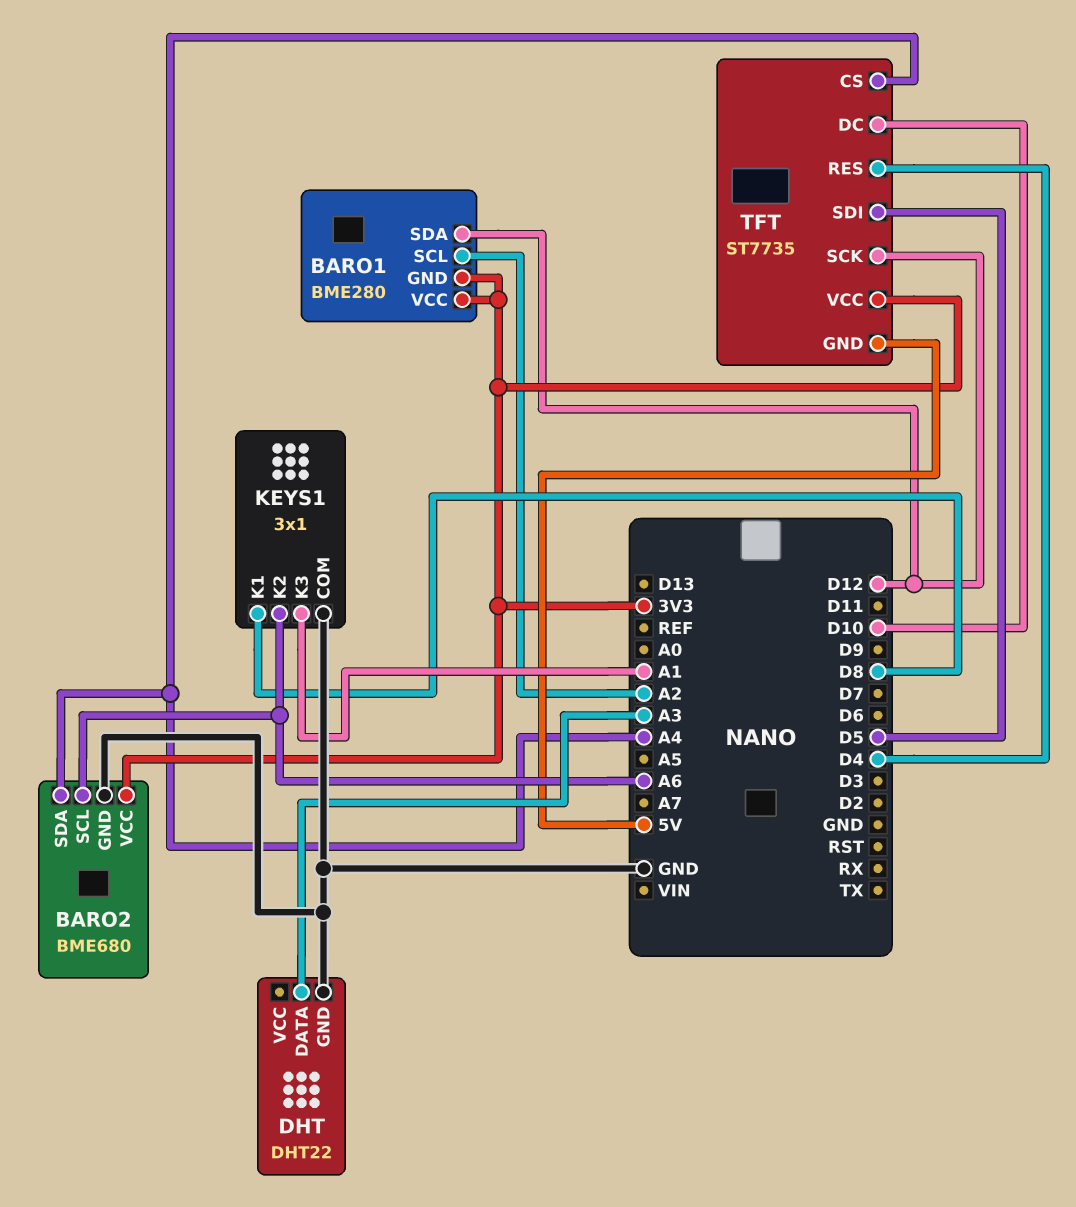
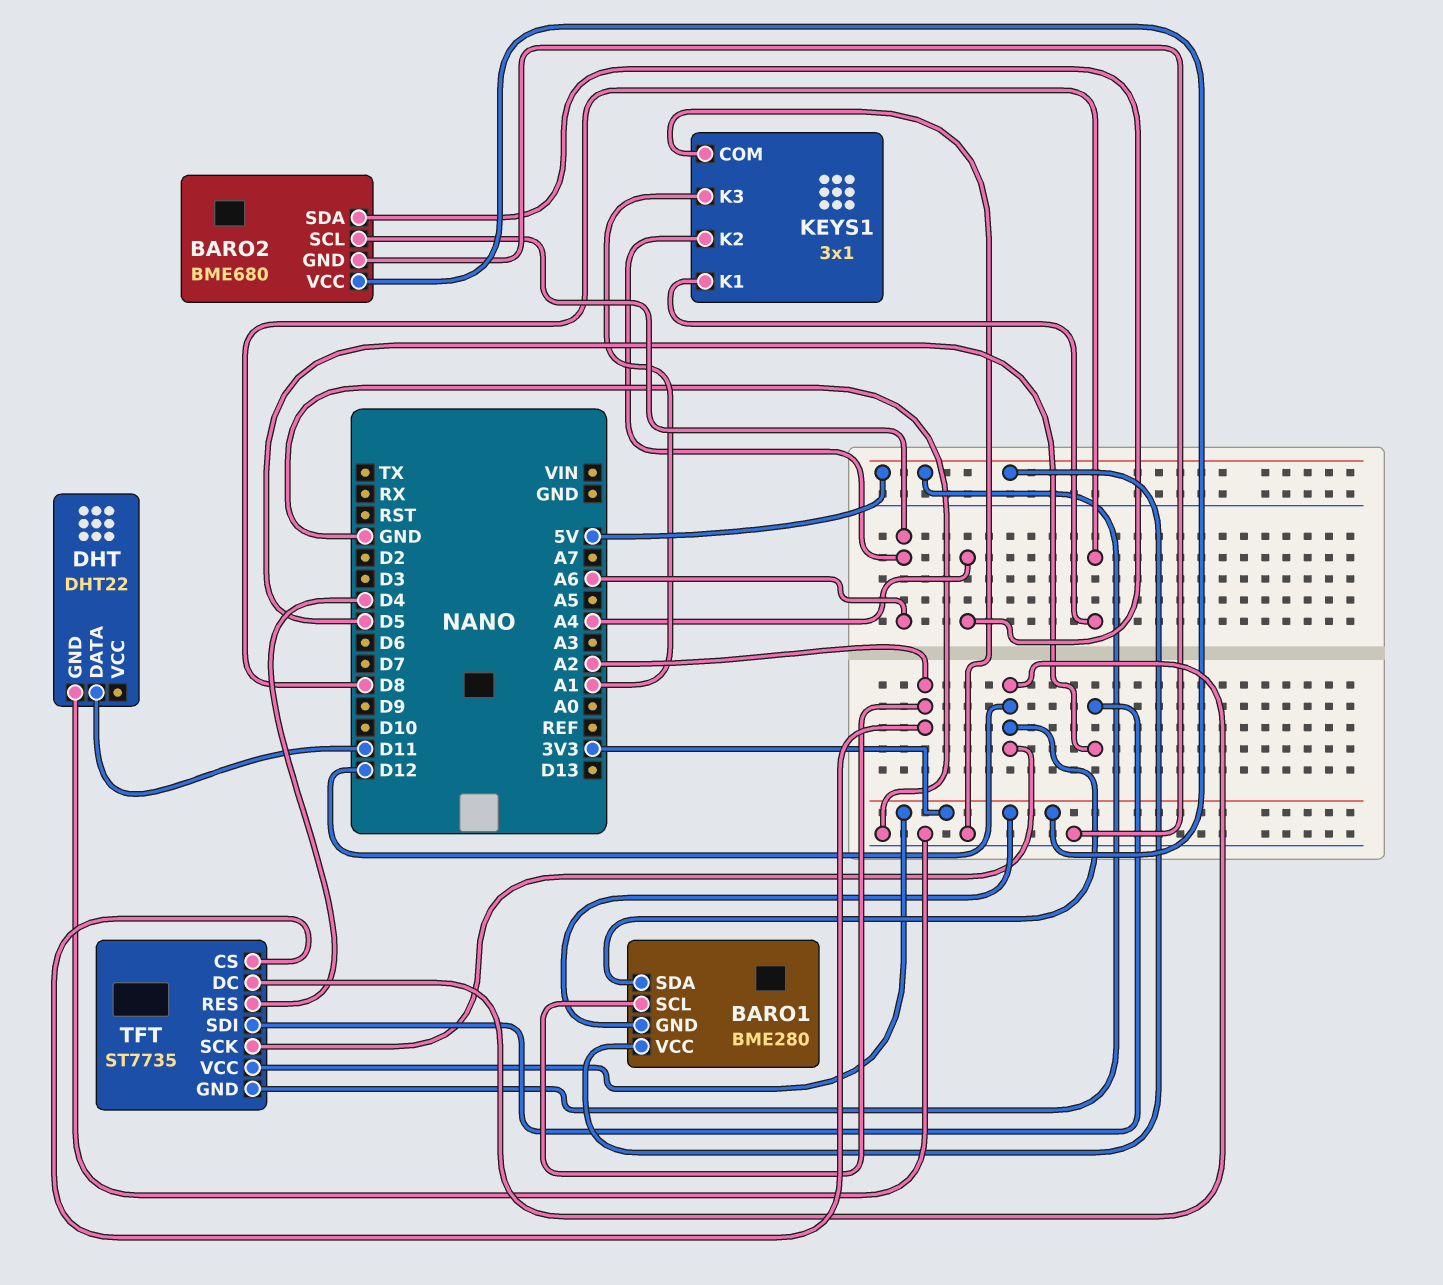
BARO1 pin VCC: 3V3 -> 5V
DHT pin DATA: A3 -> D11
TFT pin CS: A4 -> A2
TFT pin DC: D10 -> D12

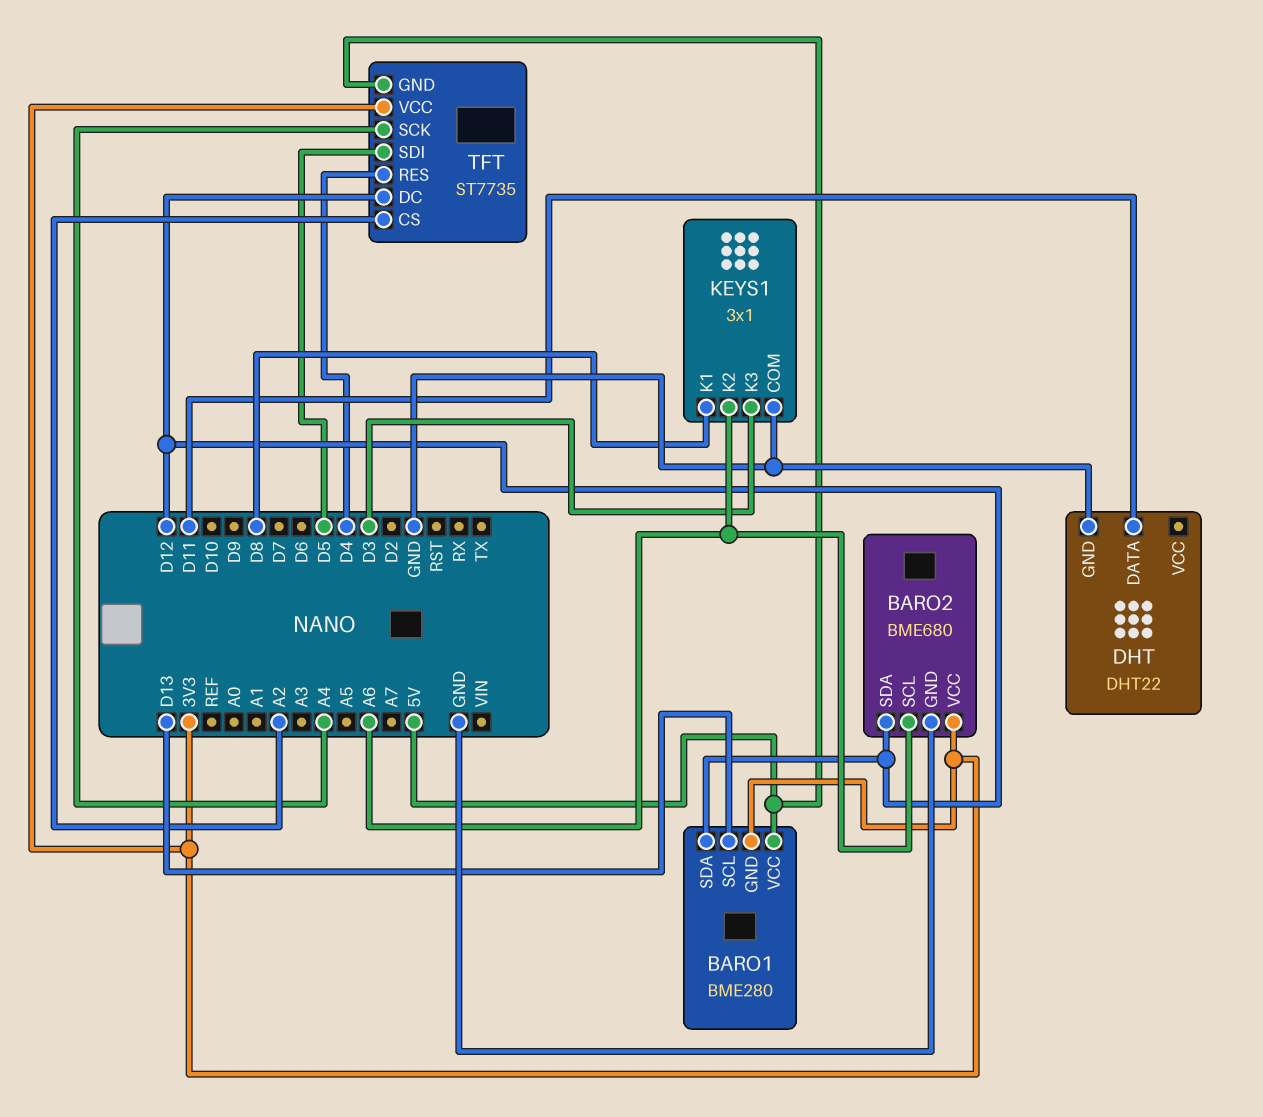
BARO1 pin SCL: A2 -> D13
BARO2 pin SDA: A4 -> D12
KEYS1 pin K3: A1 -> D3
TFT pin SCK: D12 -> A4

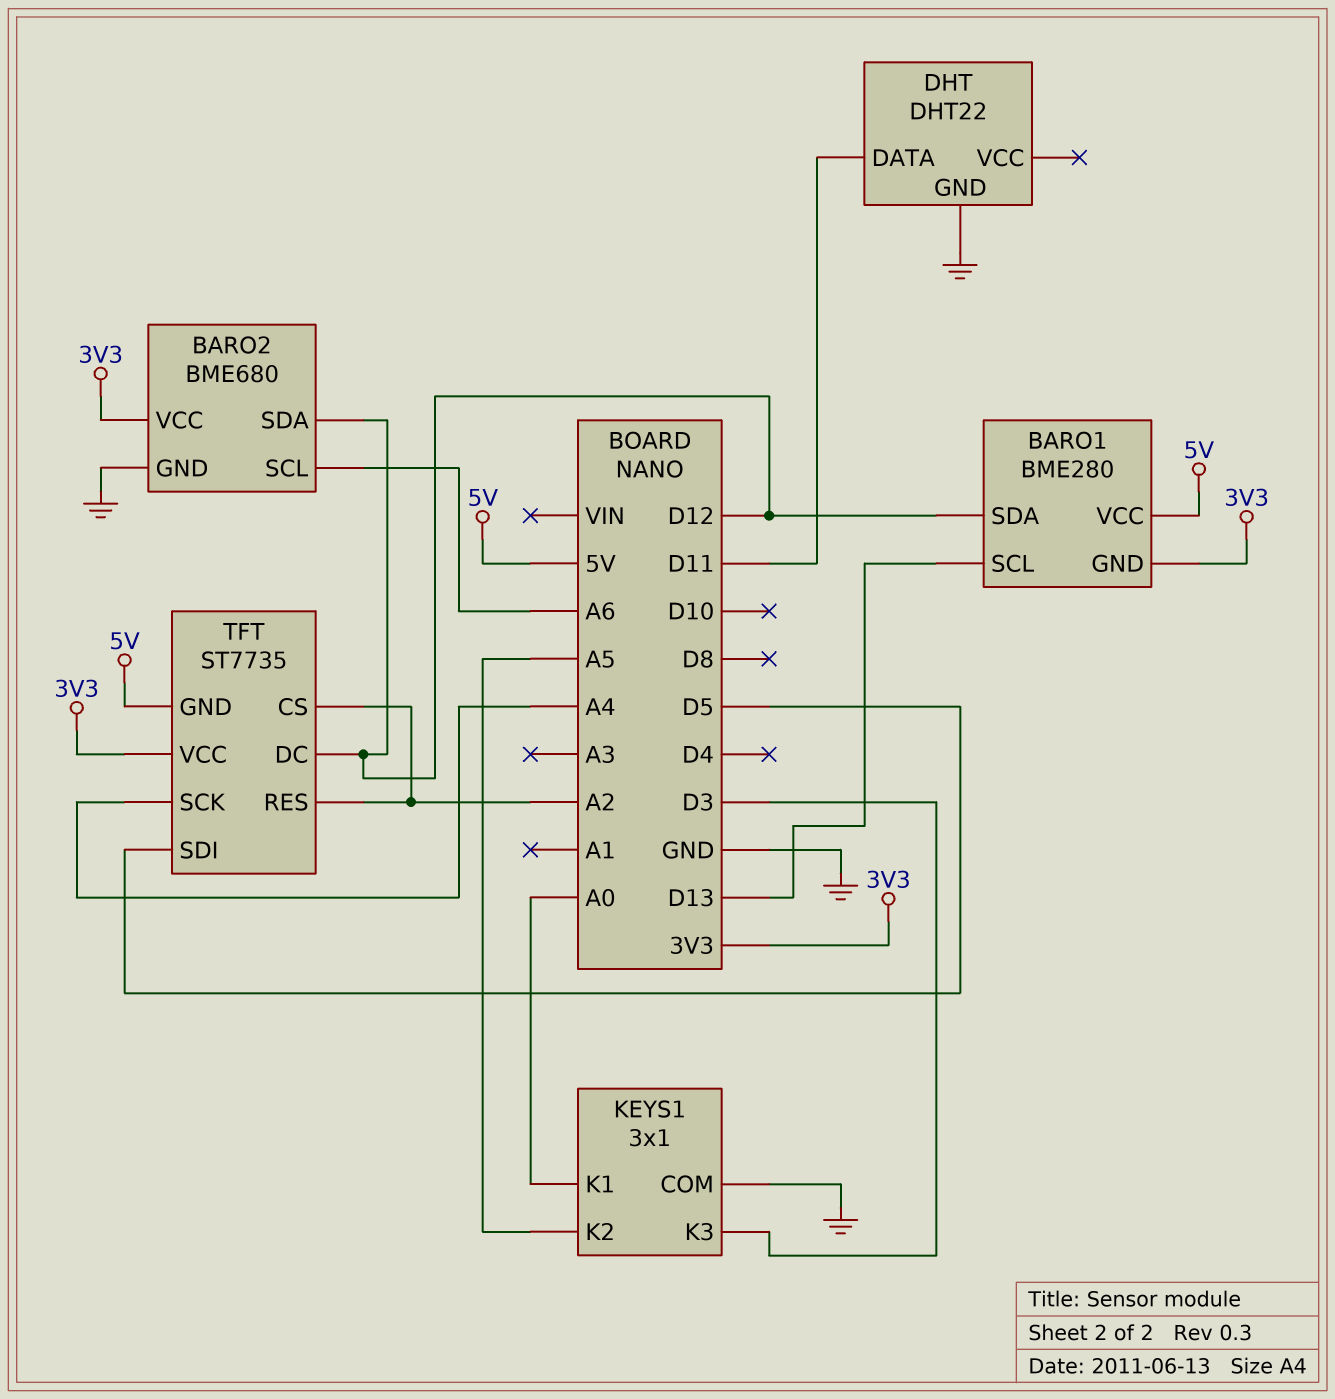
KEYS1 pin K1: D8 -> A0
KEYS1 pin K2: A6 -> A5
TFT pin RES: D4 -> A2

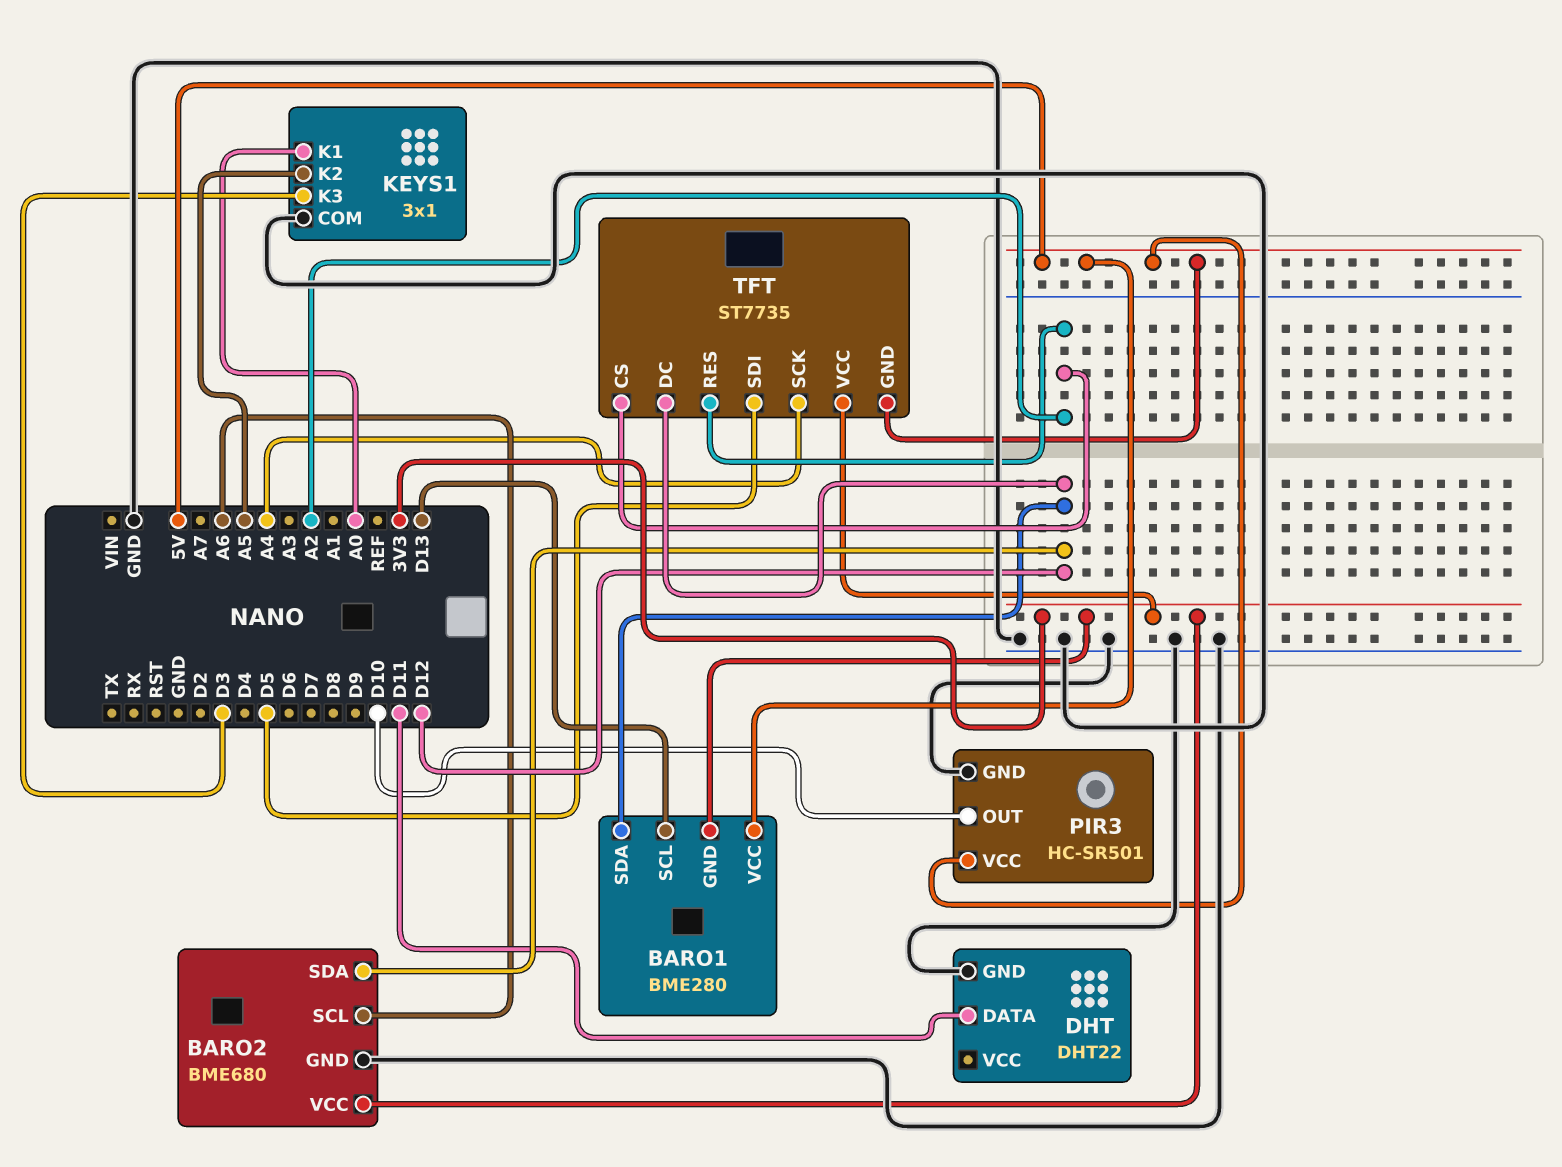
PIR3: none -> HC-SR501
PIR3 pin GND: none -> GND
PIR3 pin OUT: none -> D10
PIR3 pin VCC: none -> 5V

